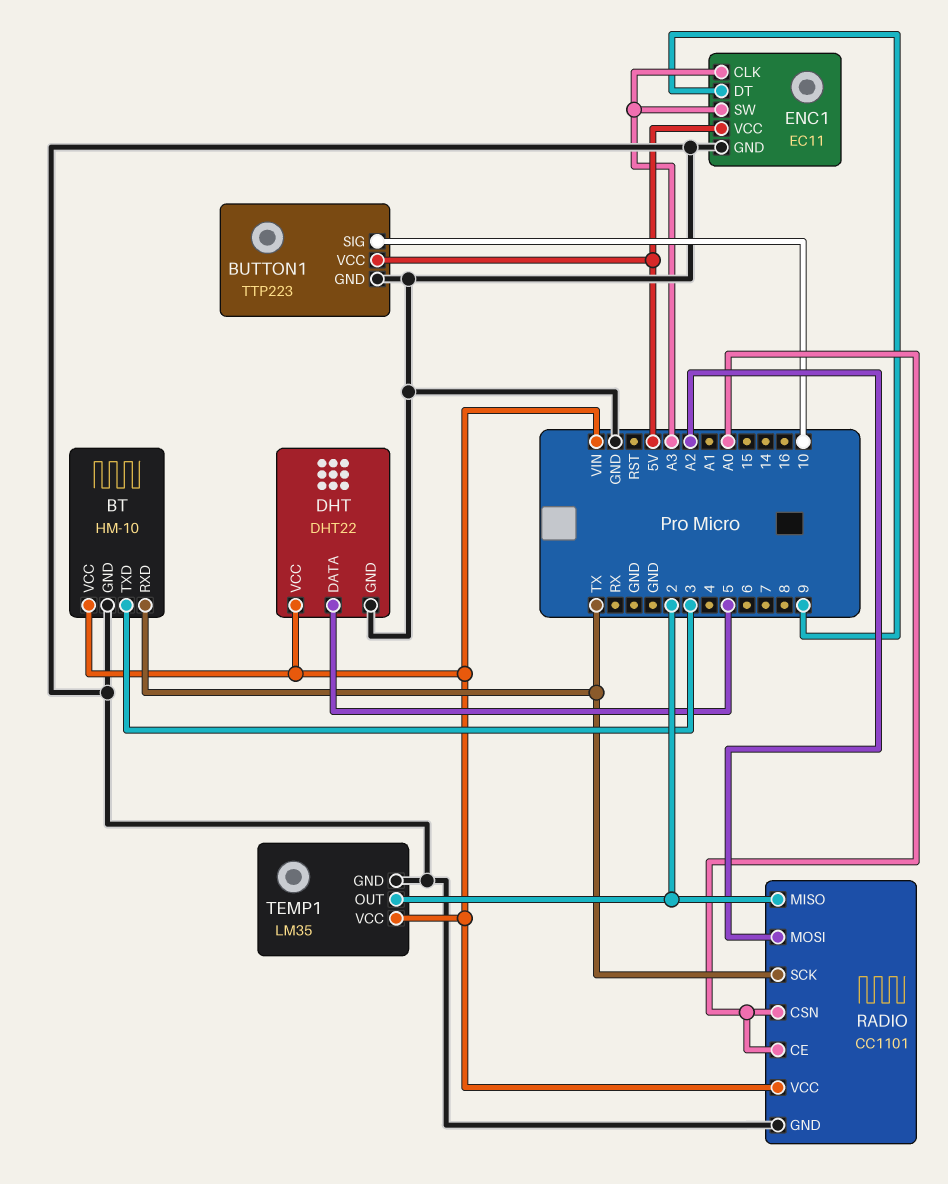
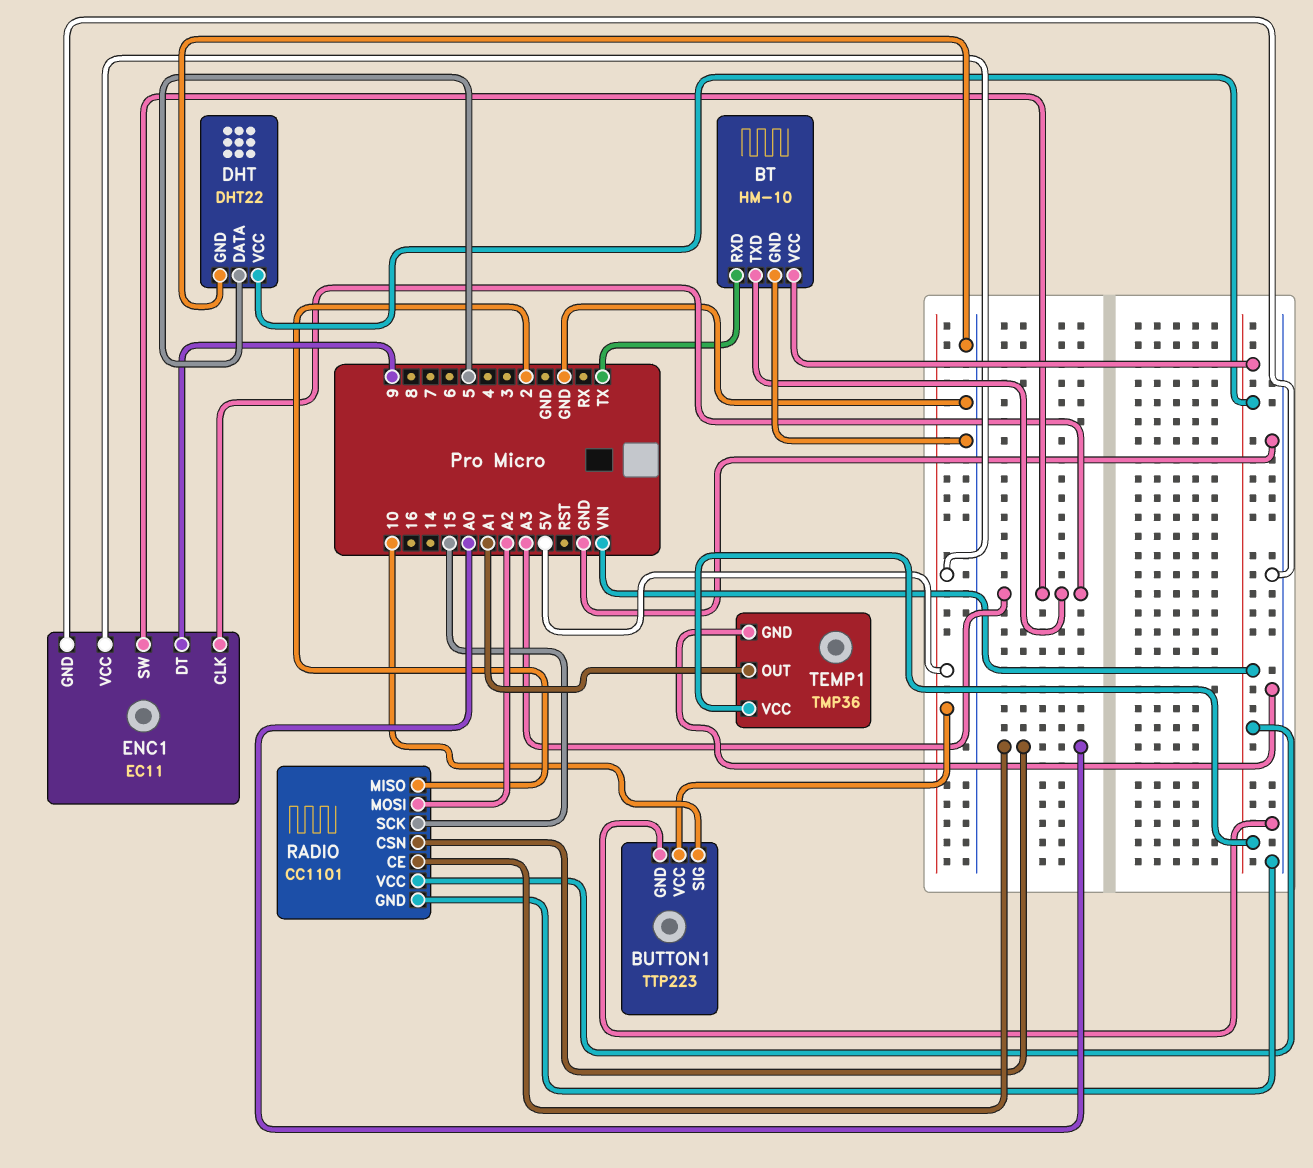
BT pin TXD: 3 -> A3
RADIO pin SCK: TX -> 15
TEMP1: LM35 -> TMP36
TEMP1 pin OUT: 2 -> A1

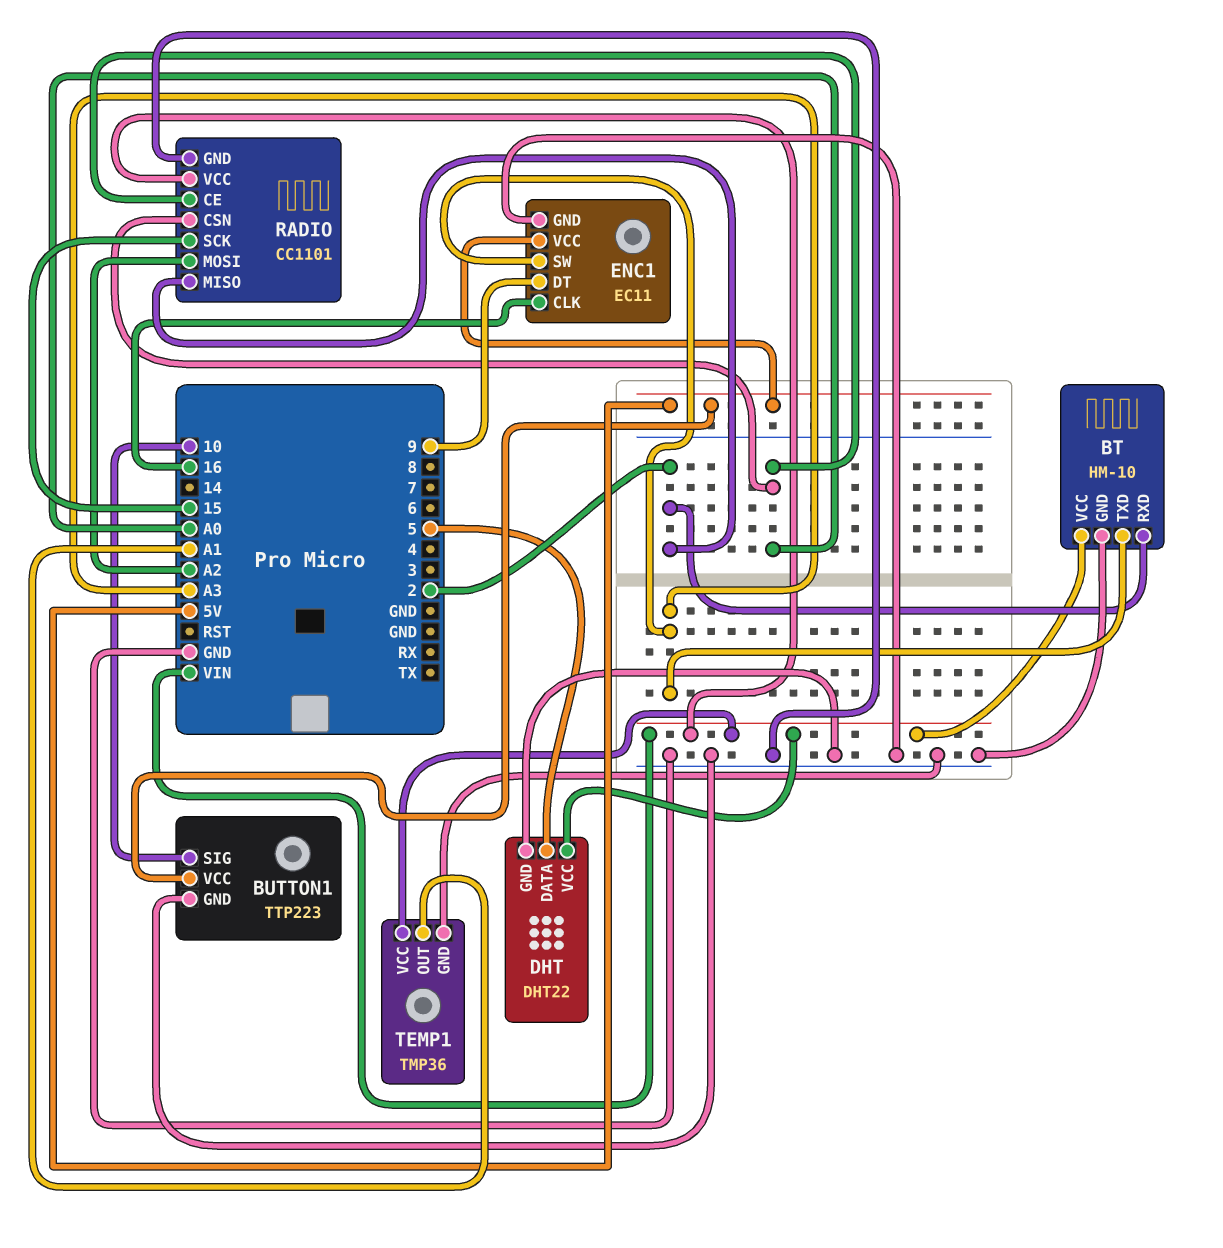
BT pin RXD: TX -> 2
ENC1 pin CLK: A3 -> 16

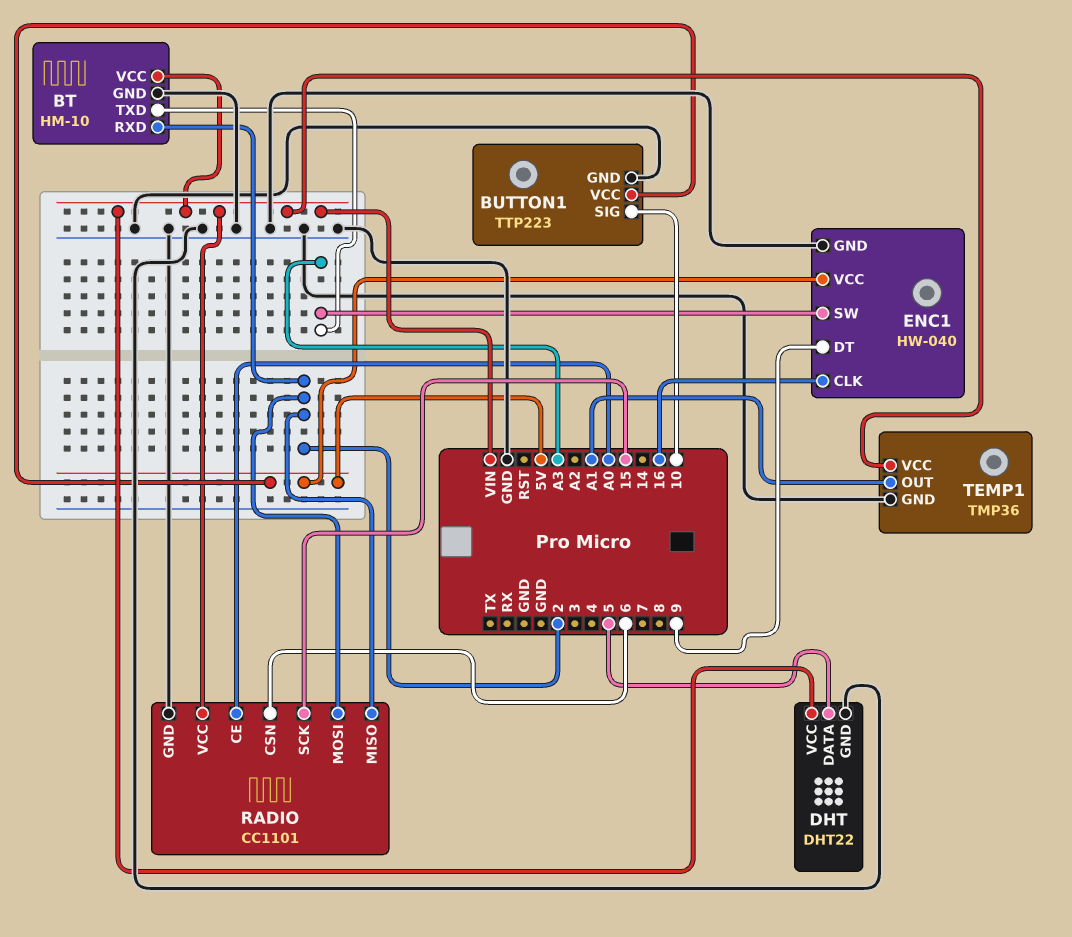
ENC1: EC11 -> HW-040
RADIO pin CSN: A0 -> 6
RADIO pin MOSI: A2 -> 2

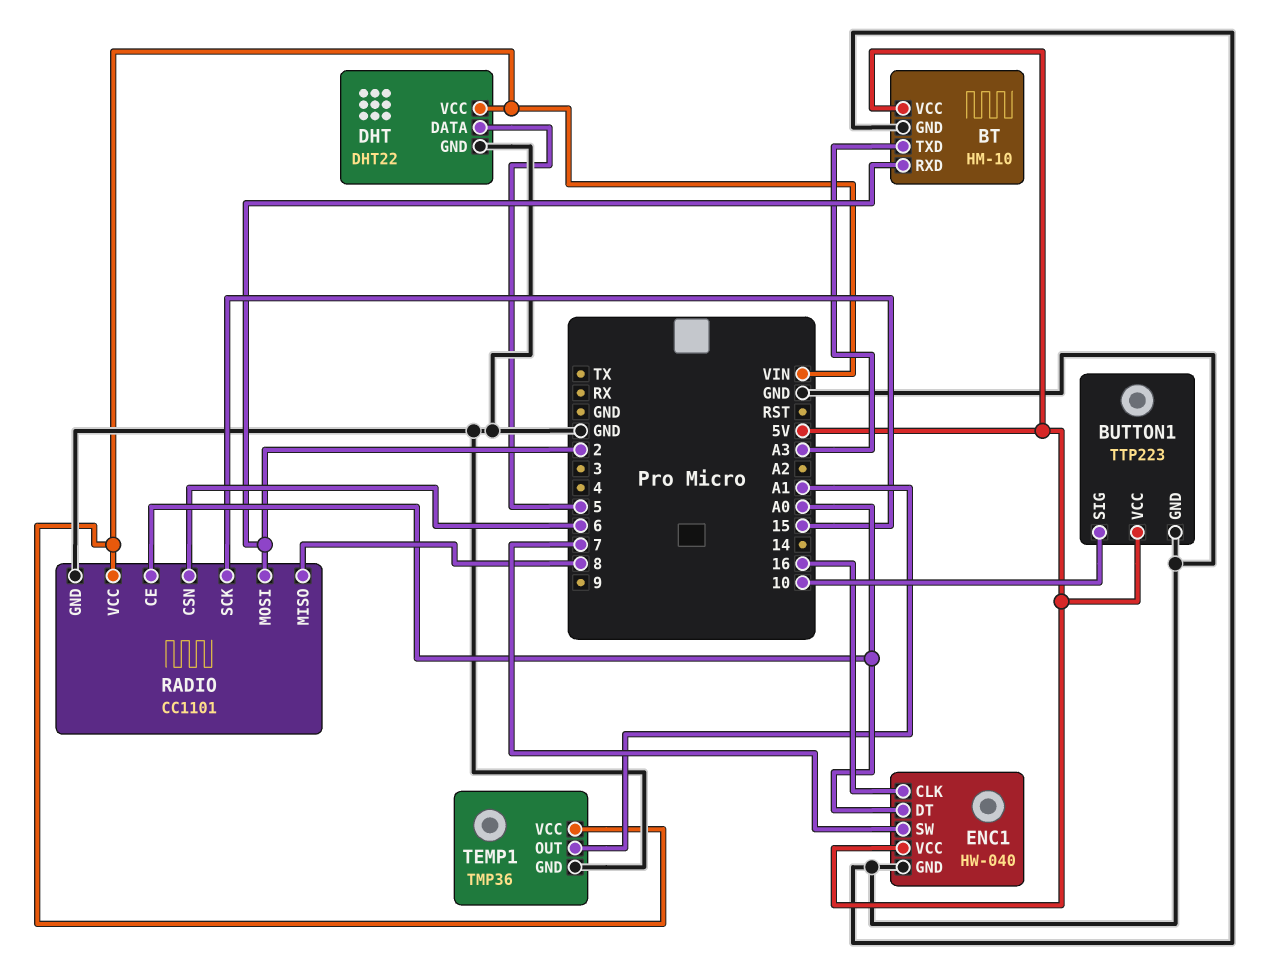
BT pin VCC: VIN -> 5V
ENC1 pin DT: 9 -> A0
ENC1 pin SW: A3 -> 7
RADIO pin MISO: 2 -> 8

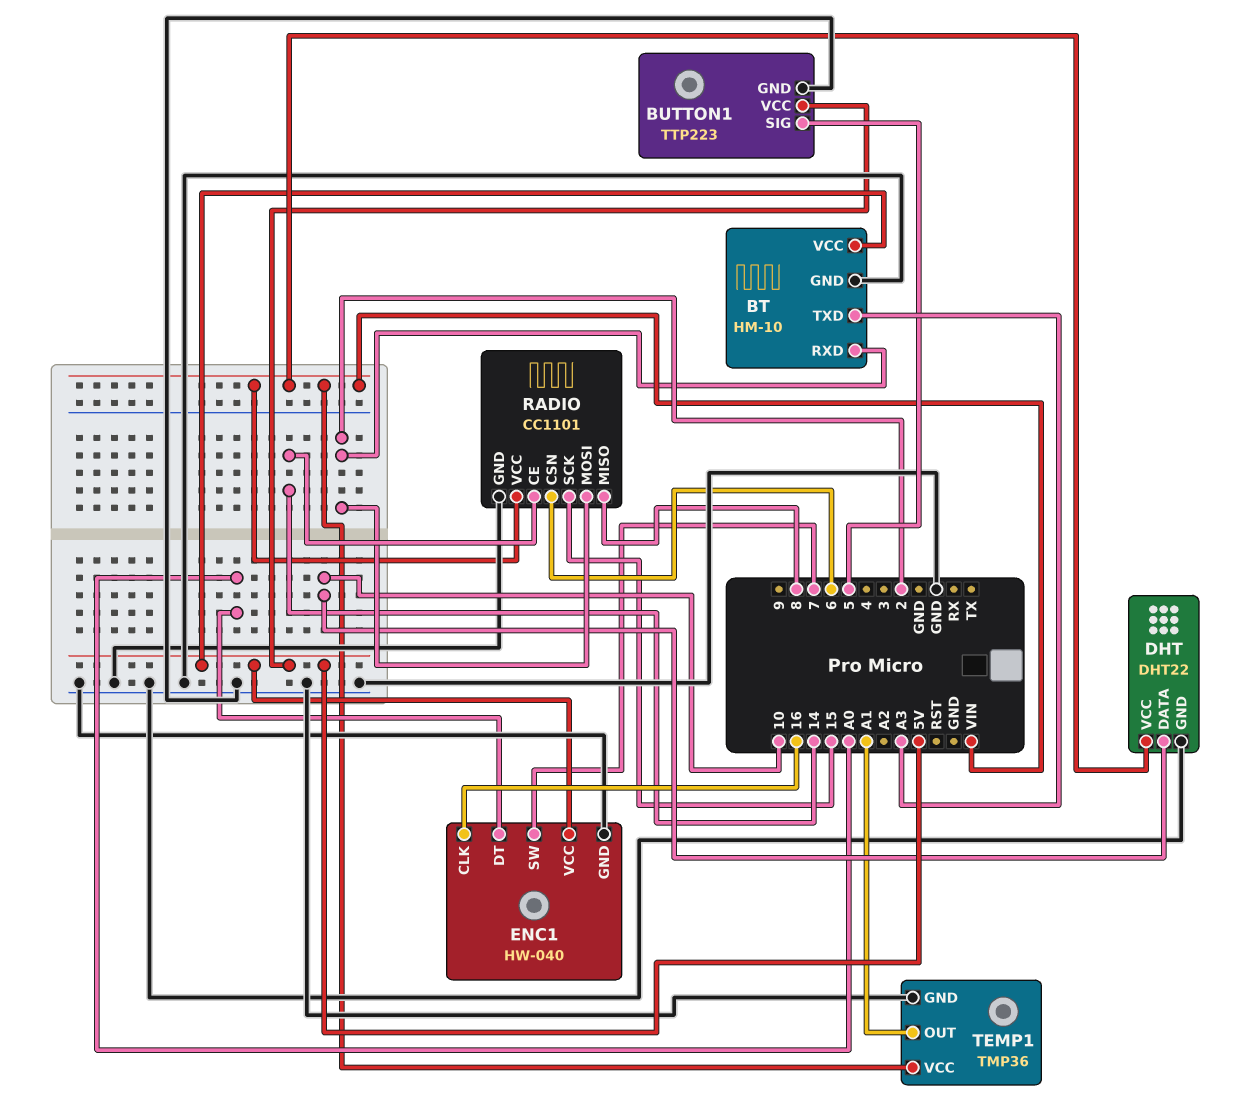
BUTTON1 pin SIG: 10 -> 5
DHT pin DATA: 5 -> 10
RADIO pin CE: A0 -> 14

